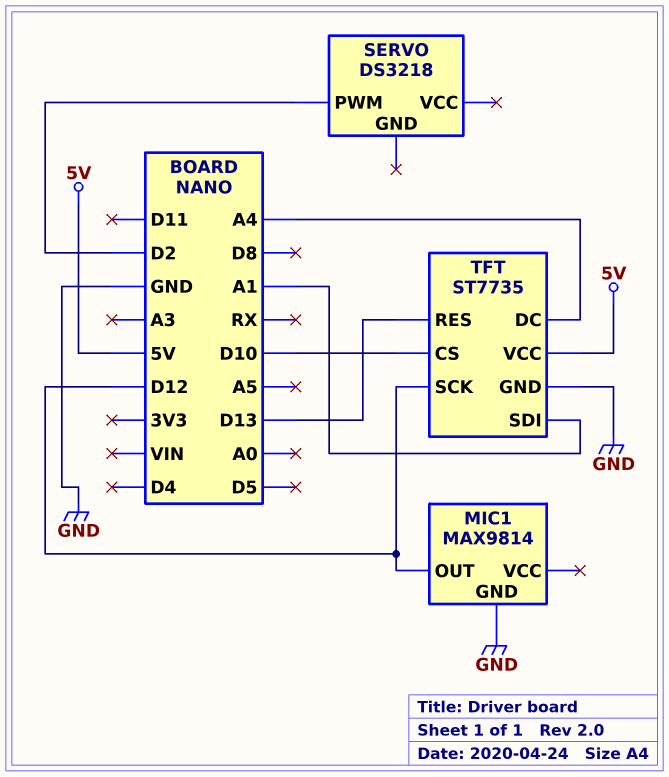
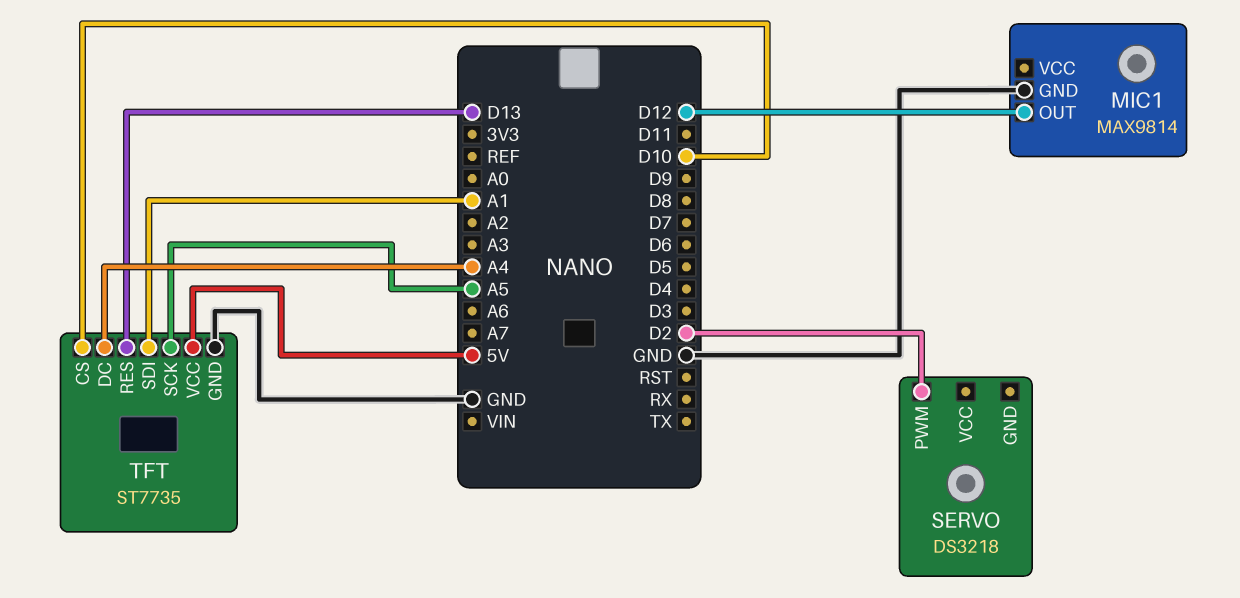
TFT pin SCK: D12 -> A5

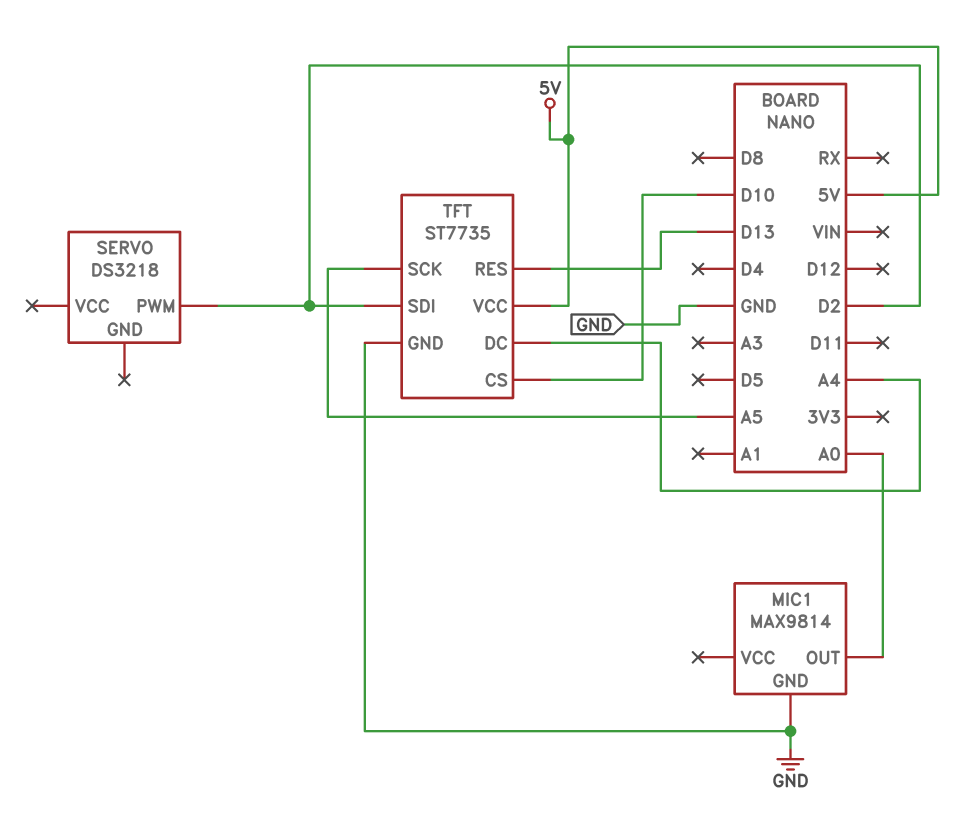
MIC1 pin OUT: D12 -> A0
TFT pin SDI: A1 -> D2

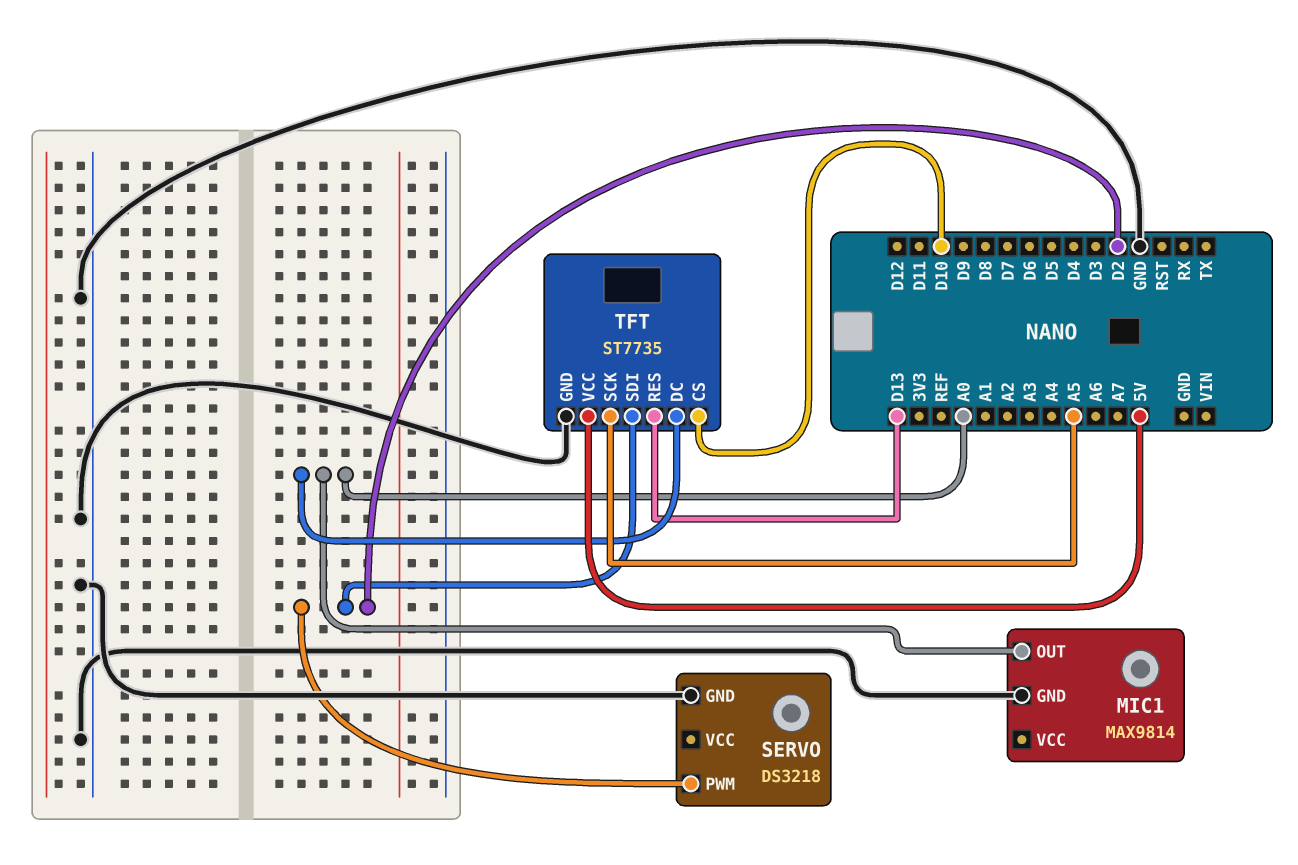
SERVO pin GND: none -> GND
TFT pin DC: A4 -> A0

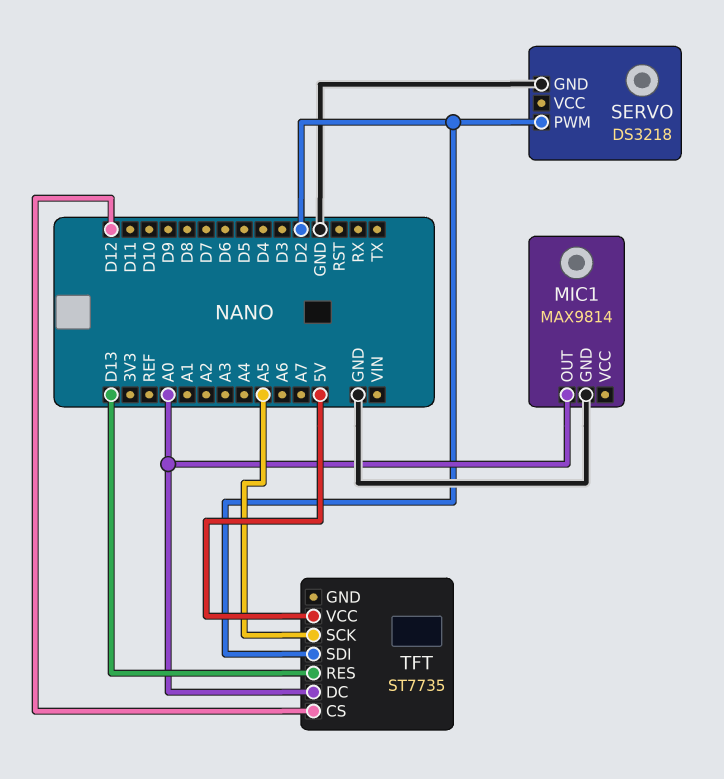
TFT pin CS: D10 -> D12
TFT pin GND: GND -> none

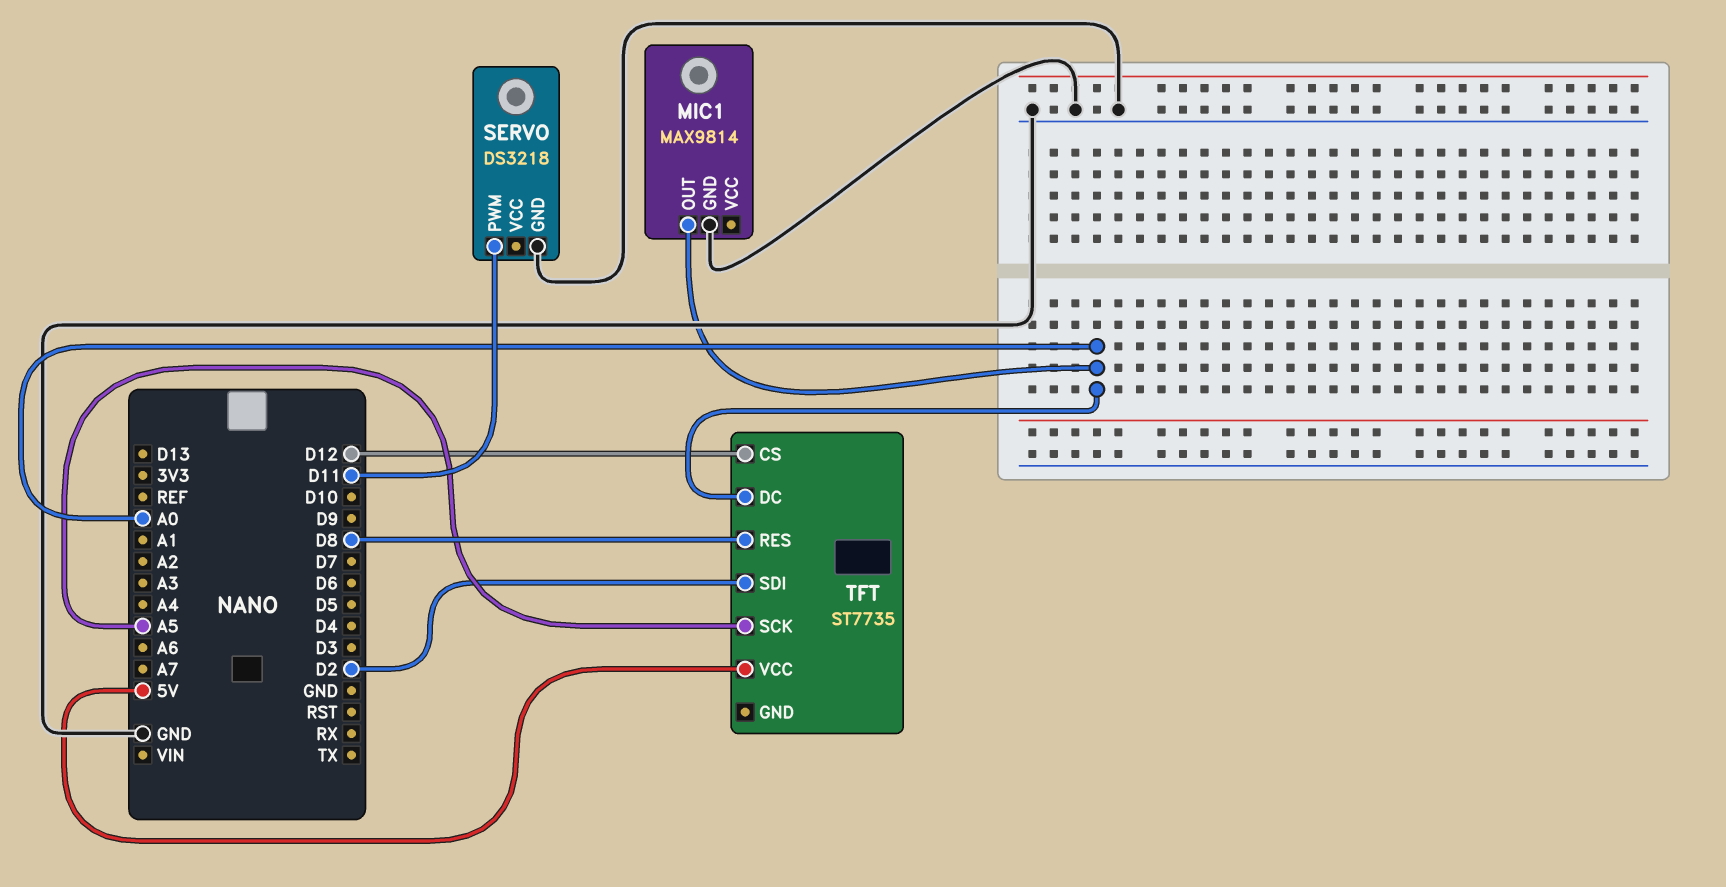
SERVO pin PWM: D2 -> D11
TFT pin RES: D13 -> D8

